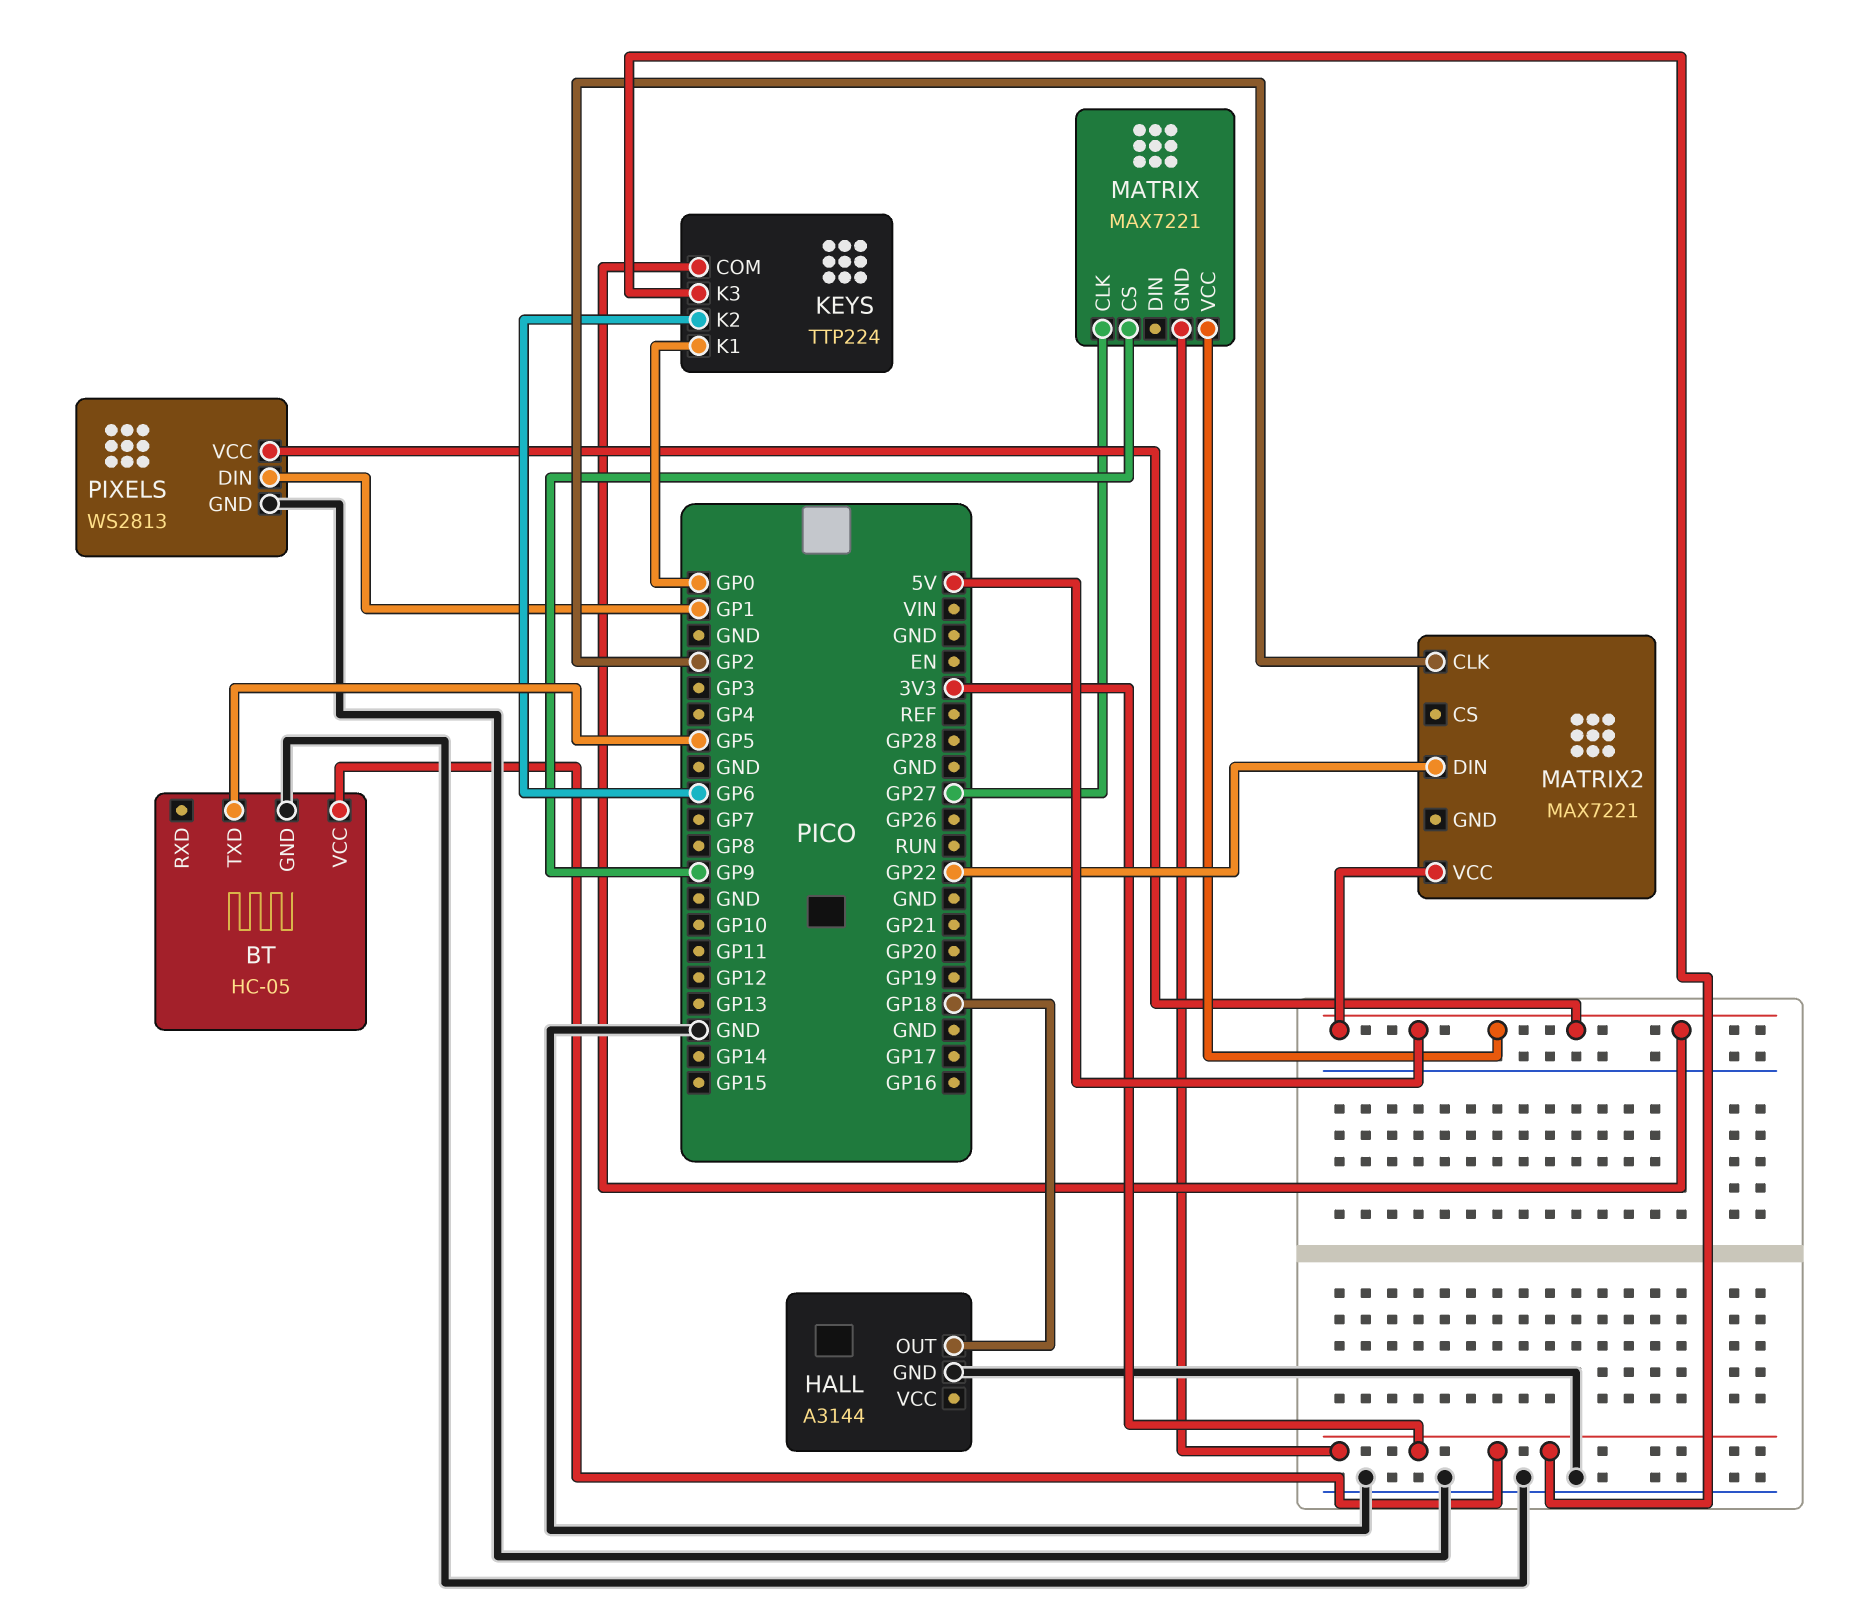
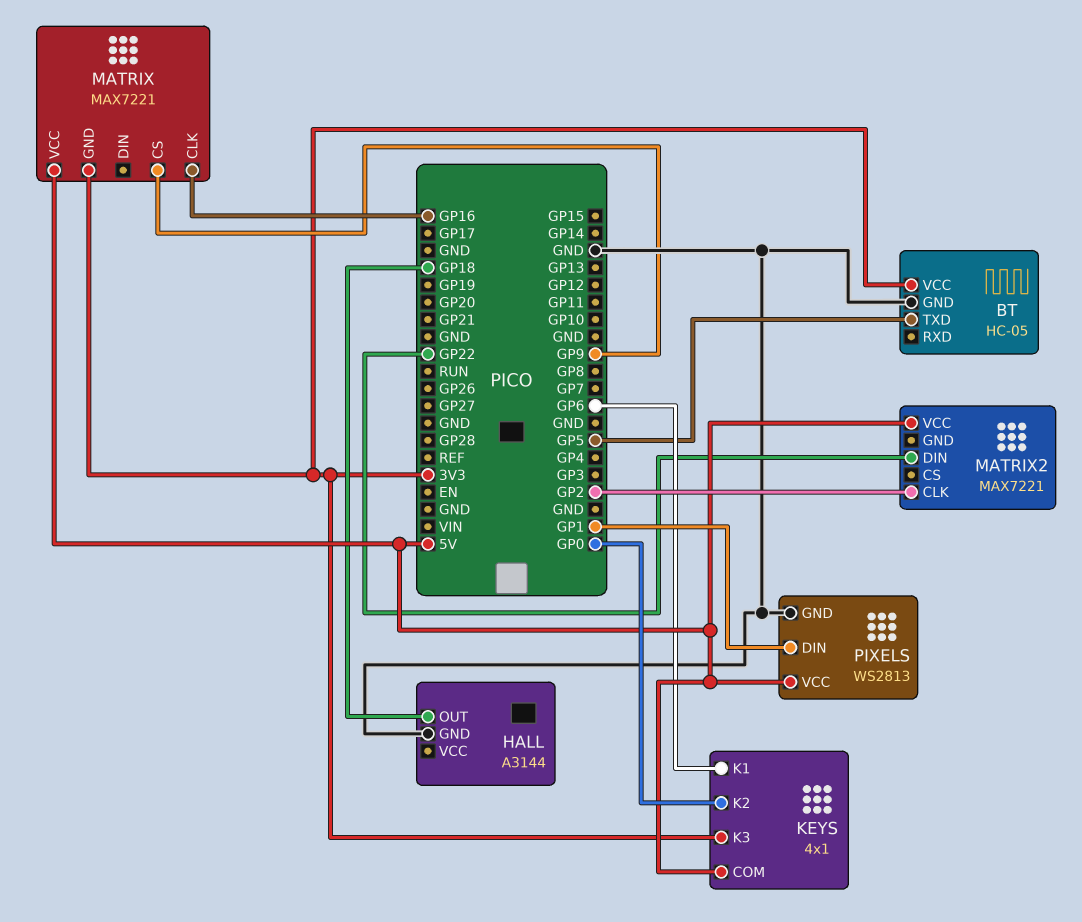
KEYS: TTP224 -> 4x1
KEYS pin K1: GP0 -> GP6
KEYS pin K2: GP6 -> GP0
MATRIX pin CLK: GP27 -> GP16

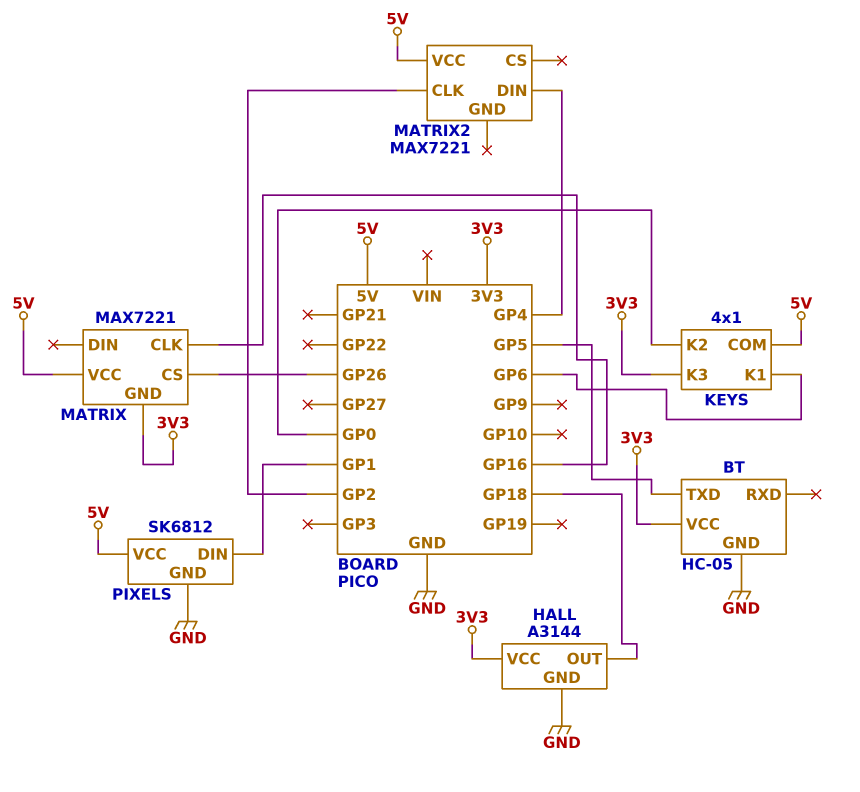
HALL pin VCC: none -> 3V3
MATRIX pin CS: GP9 -> GP26
MATRIX2 pin DIN: GP22 -> GP4
PIXELS: WS2813 -> SK6812

